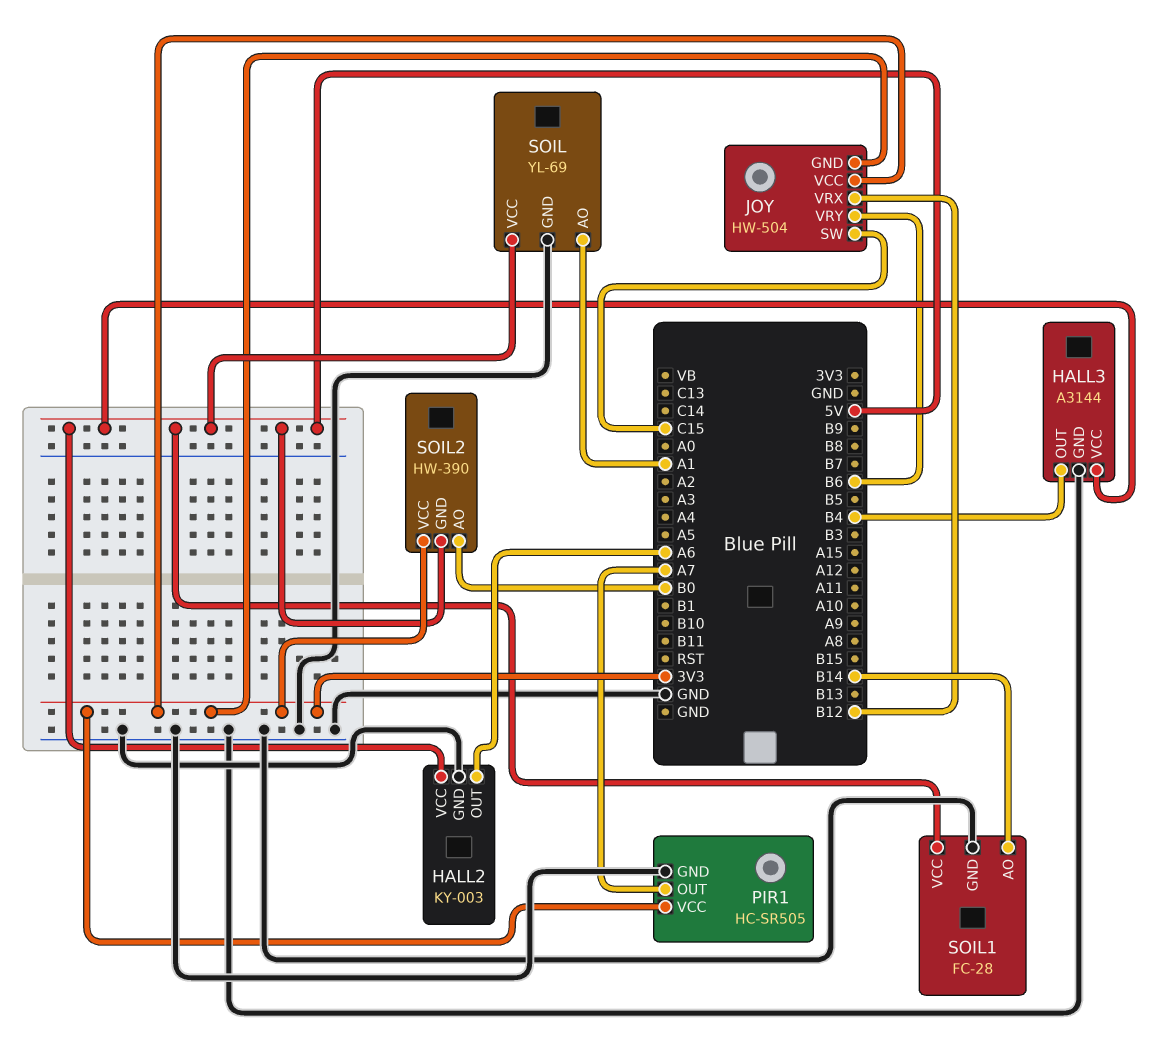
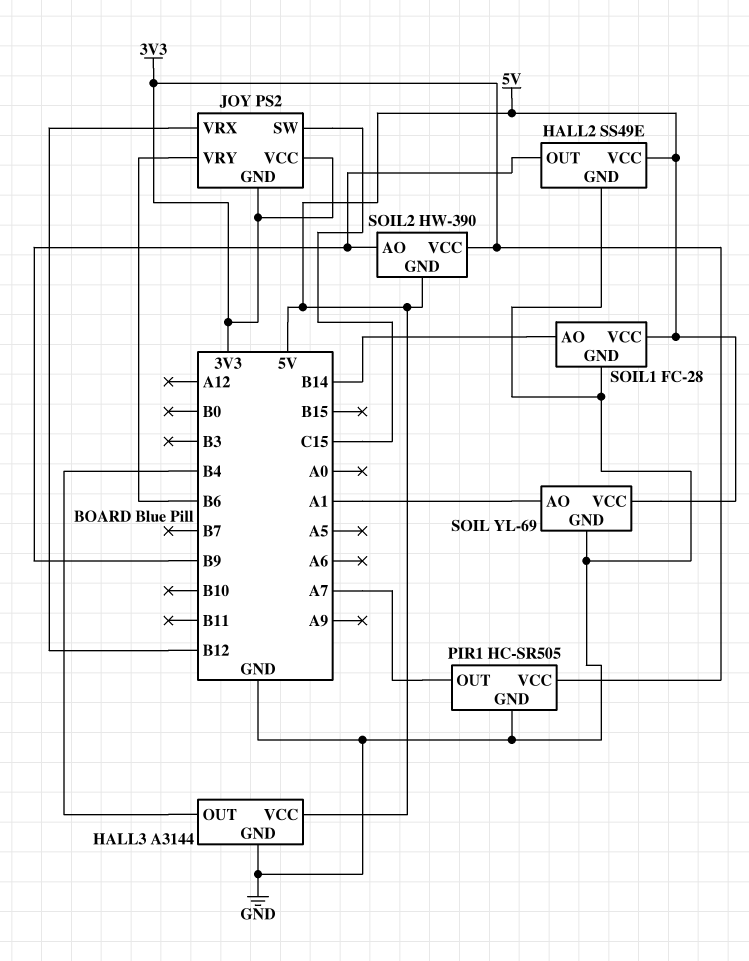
HALL2: KY-003 -> SS49E
HALL2 pin OUT: A6 -> B9
JOY: HW-504 -> PS2
SOIL2 pin AO: B0 -> B9

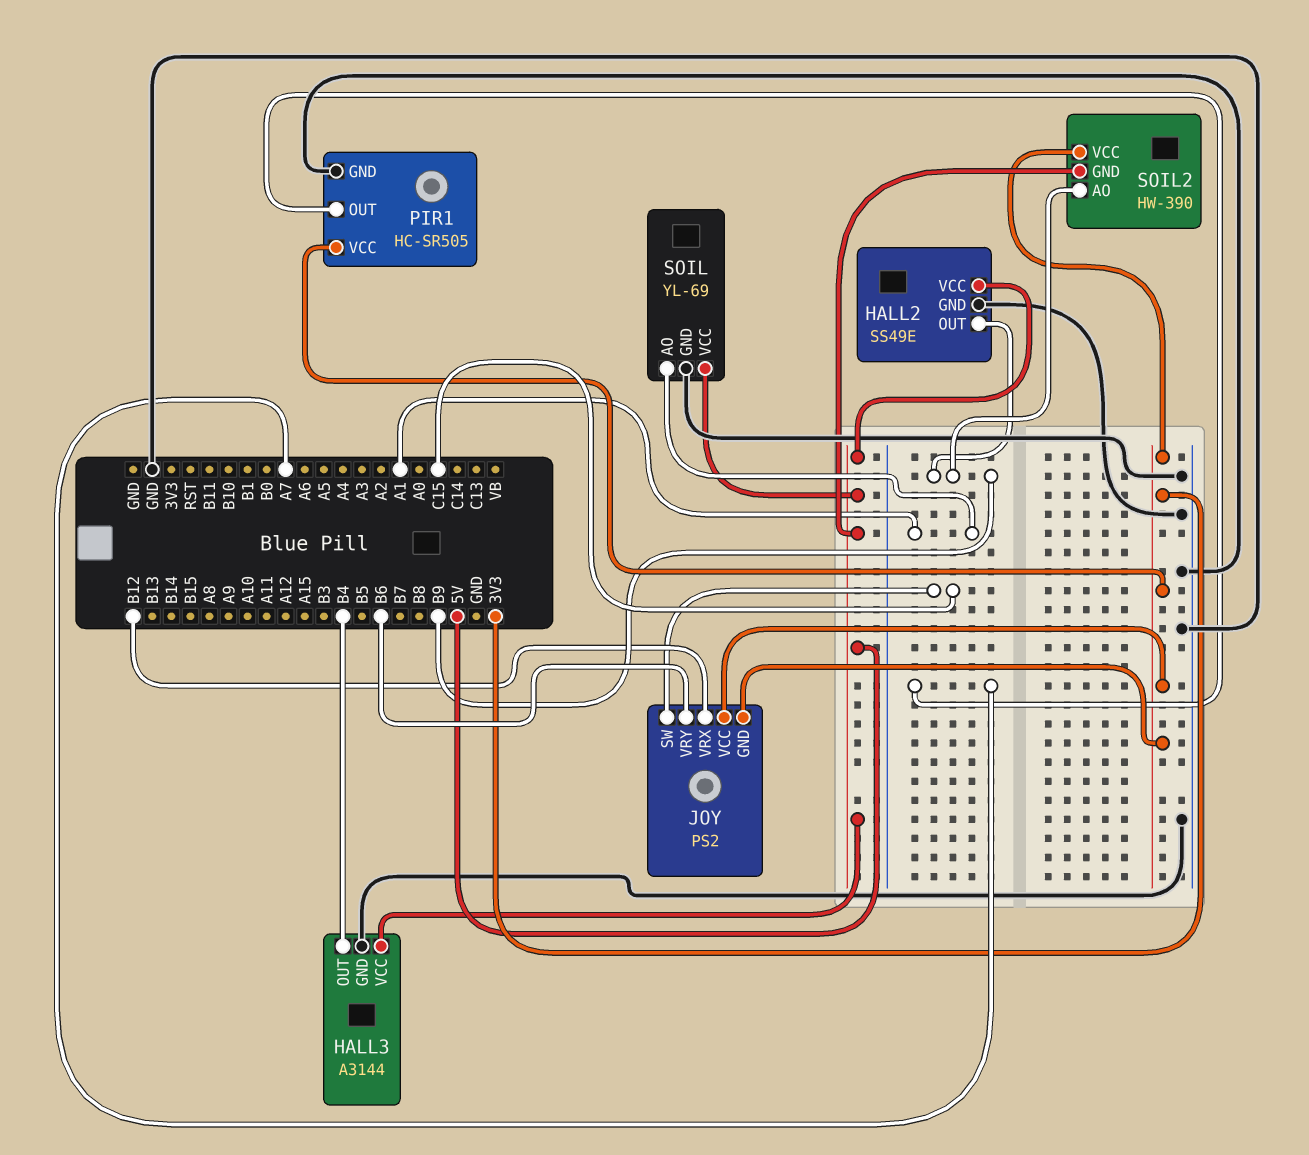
SOIL1: FC-28 -> none
SOIL1 pin AO: B14 -> none
SOIL1 pin GND: GND -> none
SOIL1 pin VCC: 5V -> none

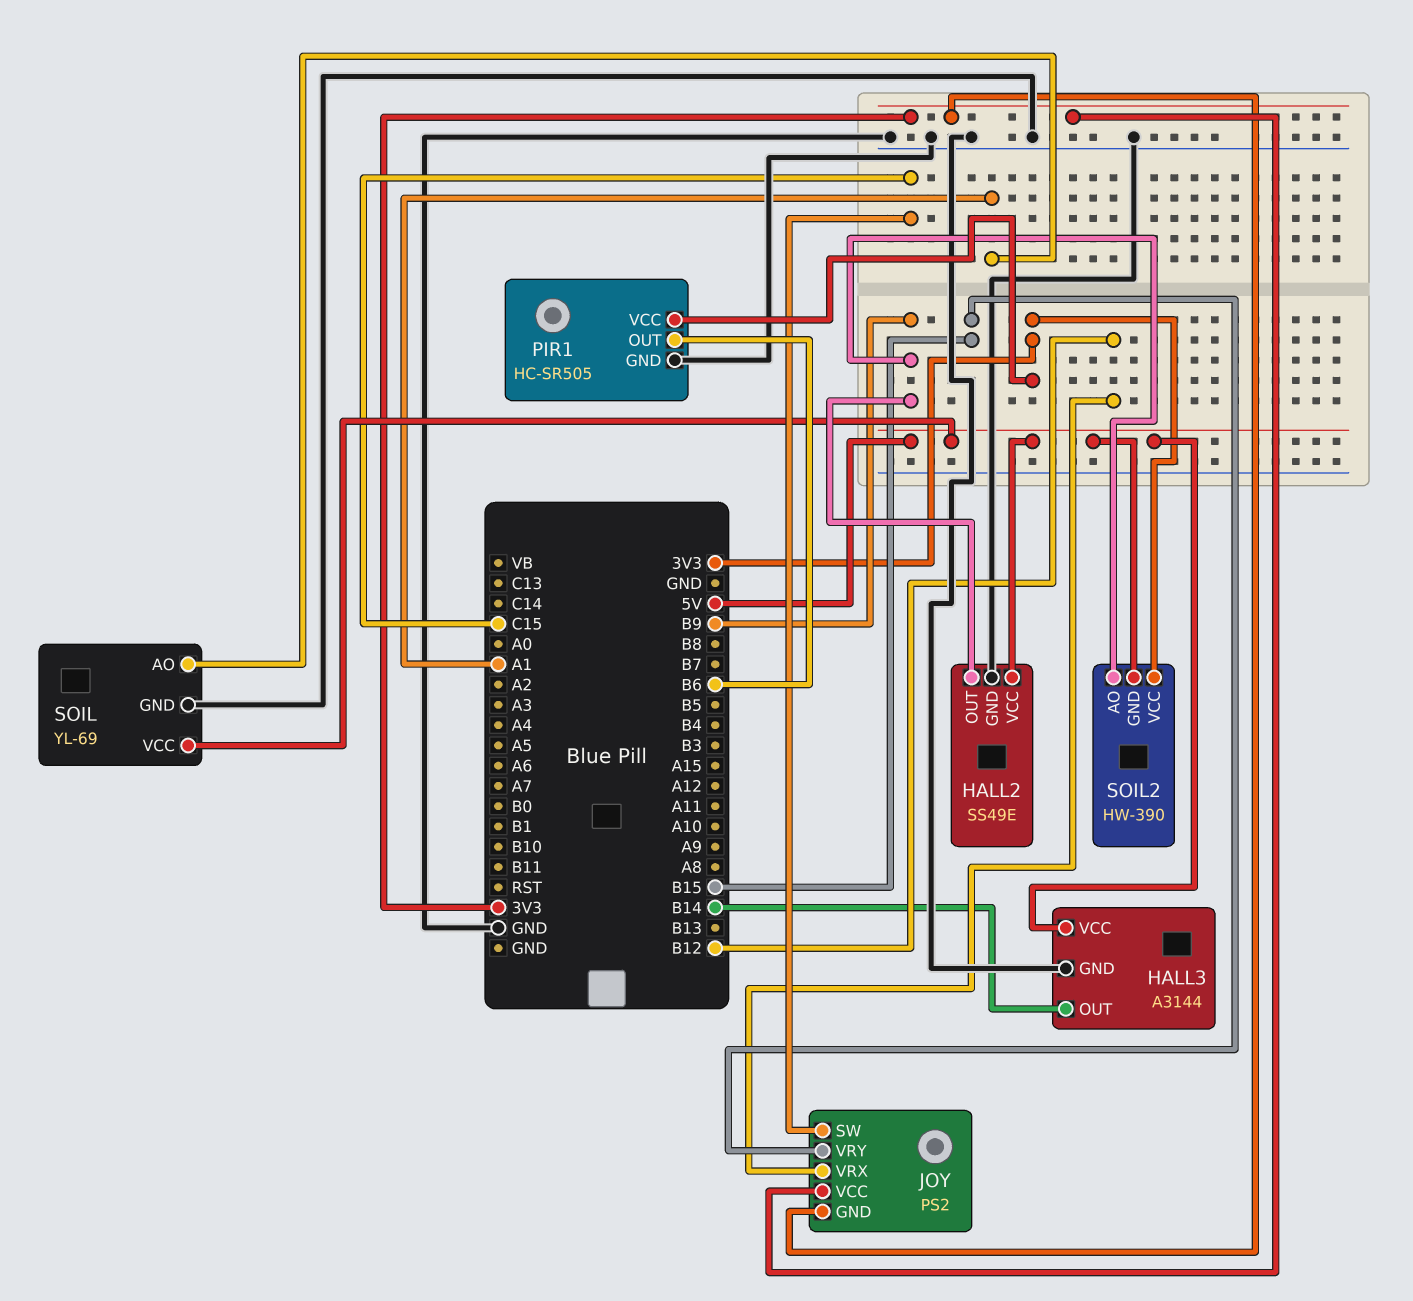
HALL3 pin OUT: B4 -> B14
JOY pin VRY: B6 -> B15
PIR1 pin OUT: A7 -> B6

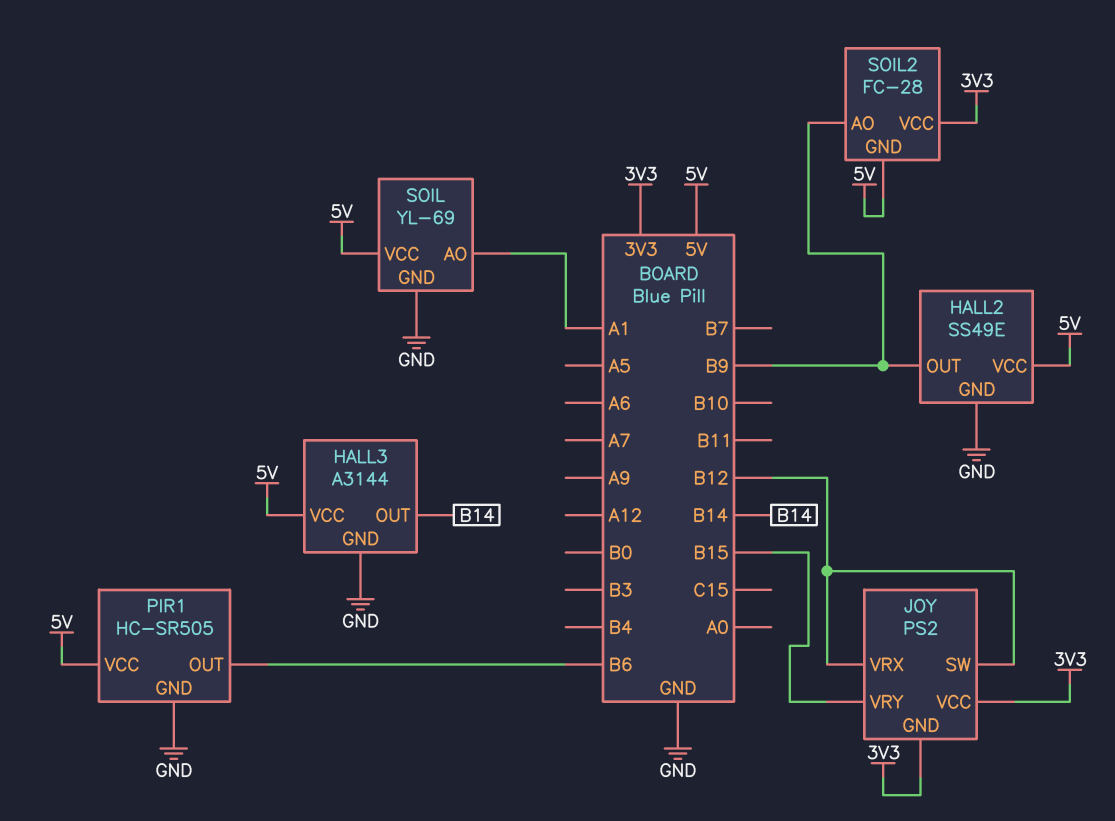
JOY pin SW: C15 -> B12
PIR1 pin VCC: 3V3 -> 5V
SOIL2: HW-390 -> FC-28

